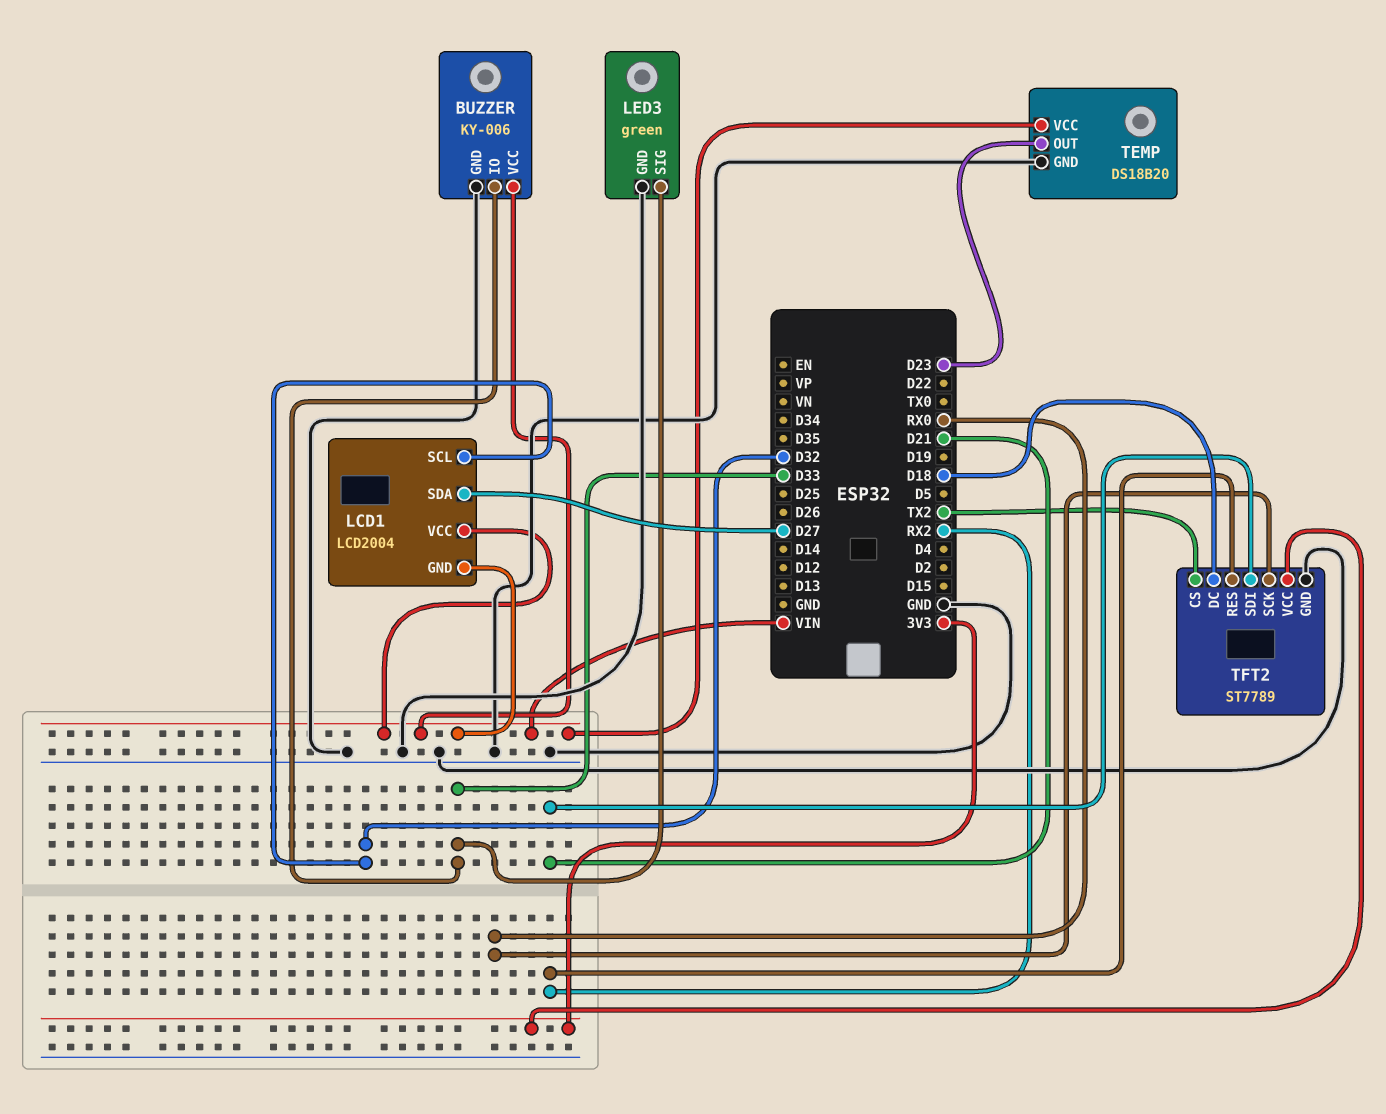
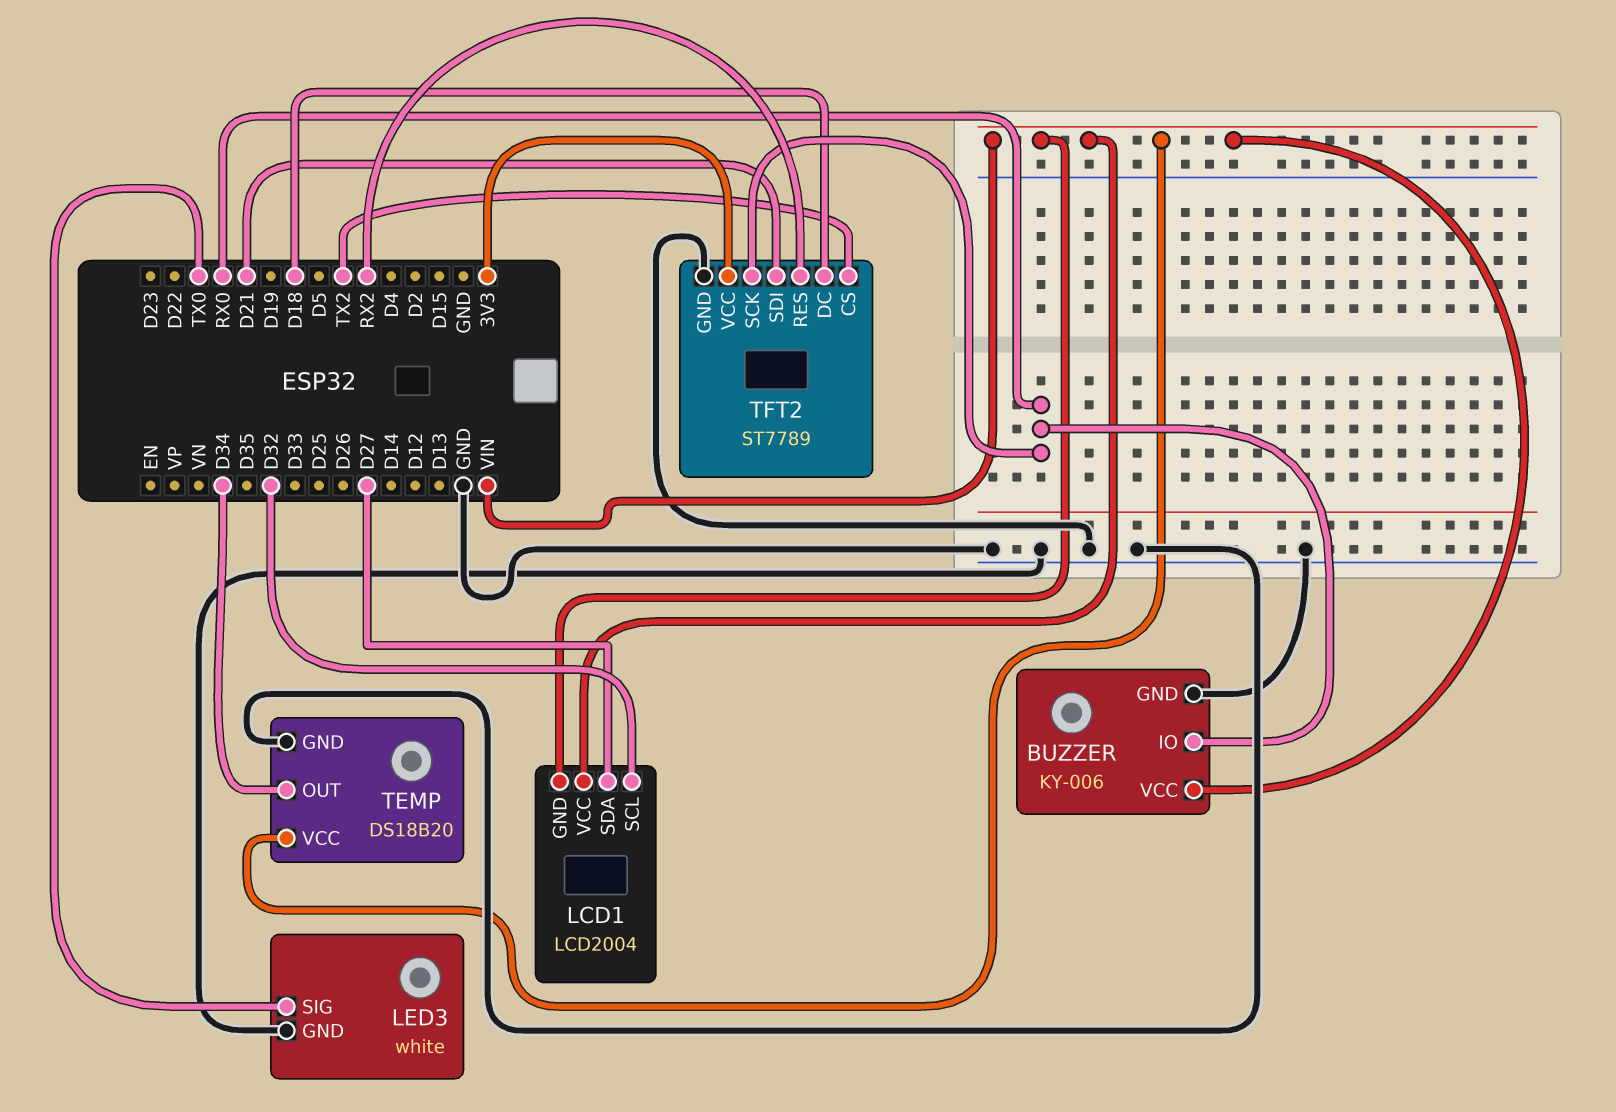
BUZZER pin IO: D33 -> RX0
LED3: green -> white
LED3 pin SIG: D33 -> TX0
TEMP pin OUT: D23 -> D34

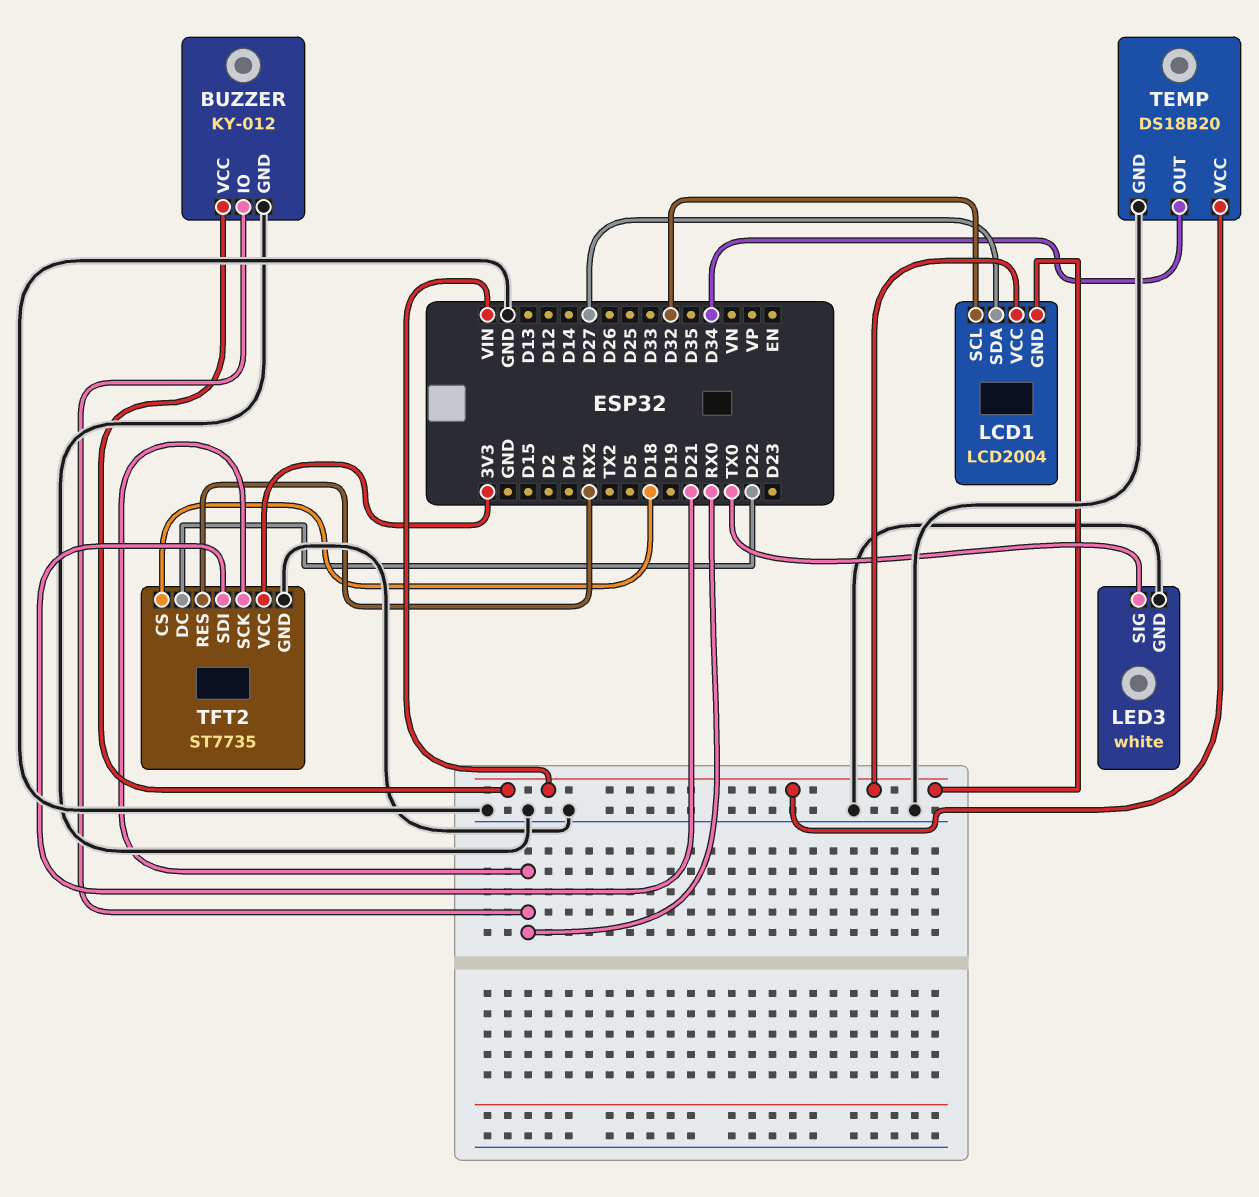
BUZZER: KY-006 -> KY-012
TFT2: ST7789 -> ST7735
TFT2 pin CS: TX2 -> D18
TFT2 pin DC: D18 -> D22

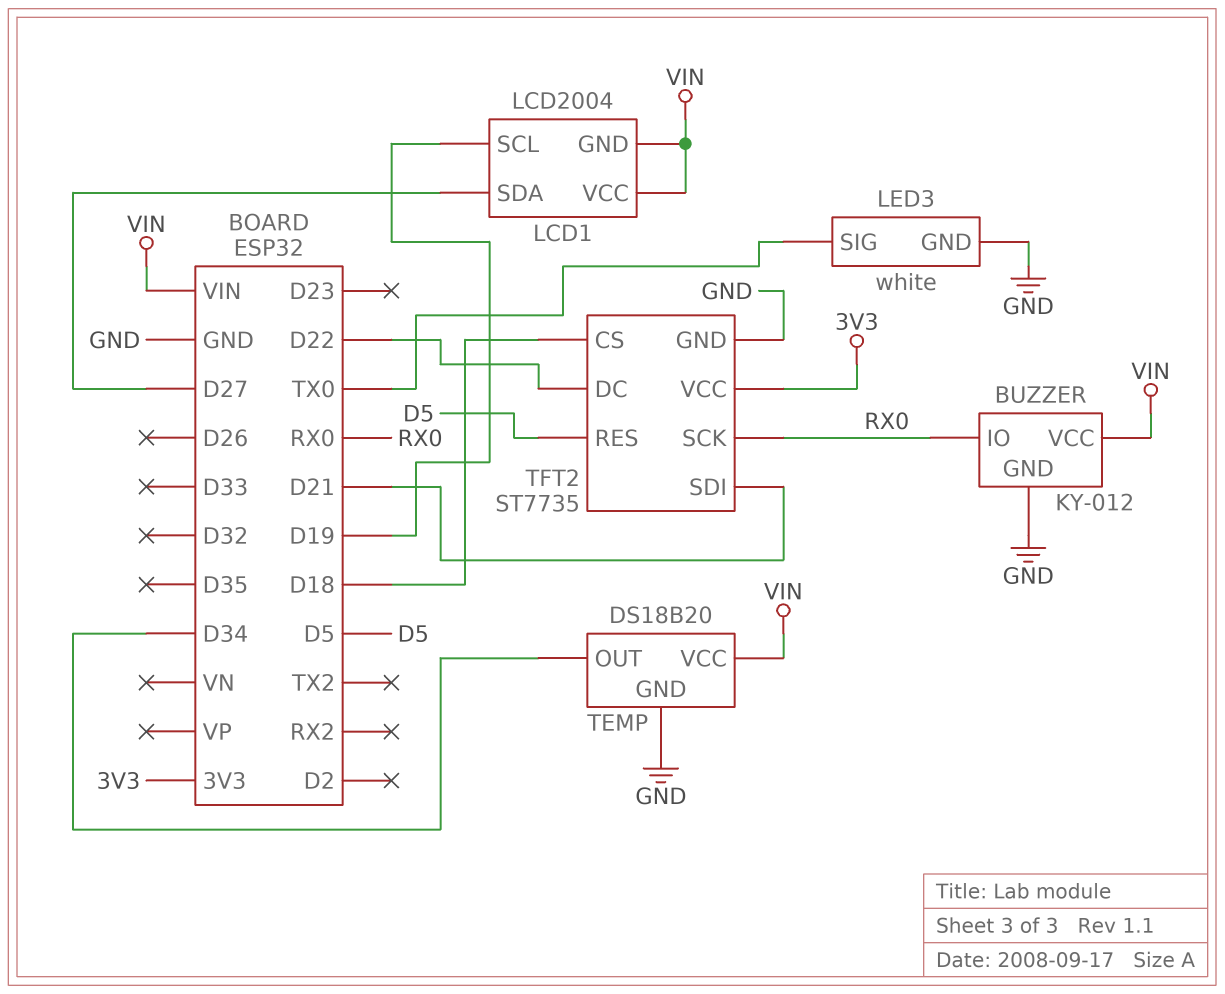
LCD1 pin SCL: D32 -> D19
TFT2 pin RES: RX2 -> D5

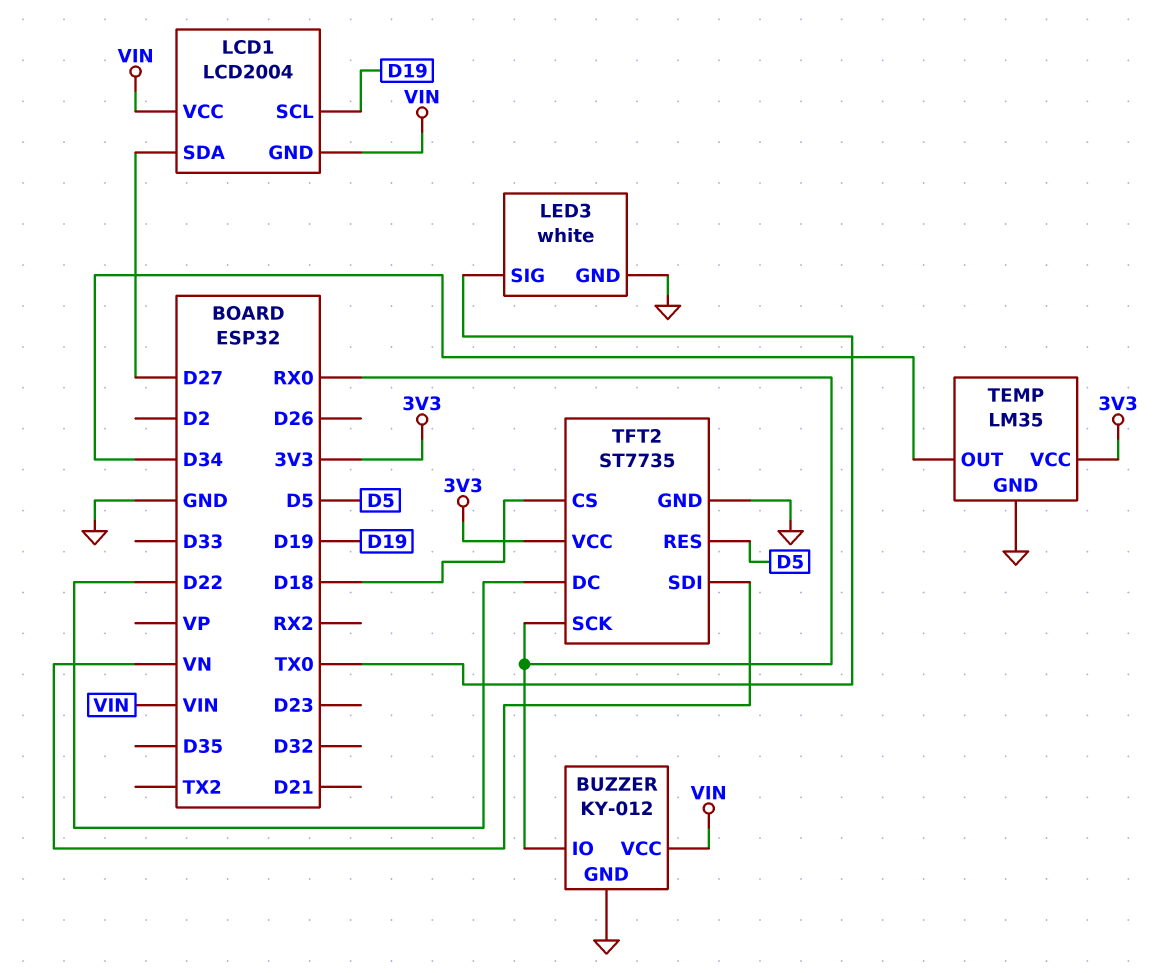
TEMP: DS18B20 -> LM35
TEMP pin VCC: VIN -> 3V3
TFT2 pin SDI: D21 -> VN

